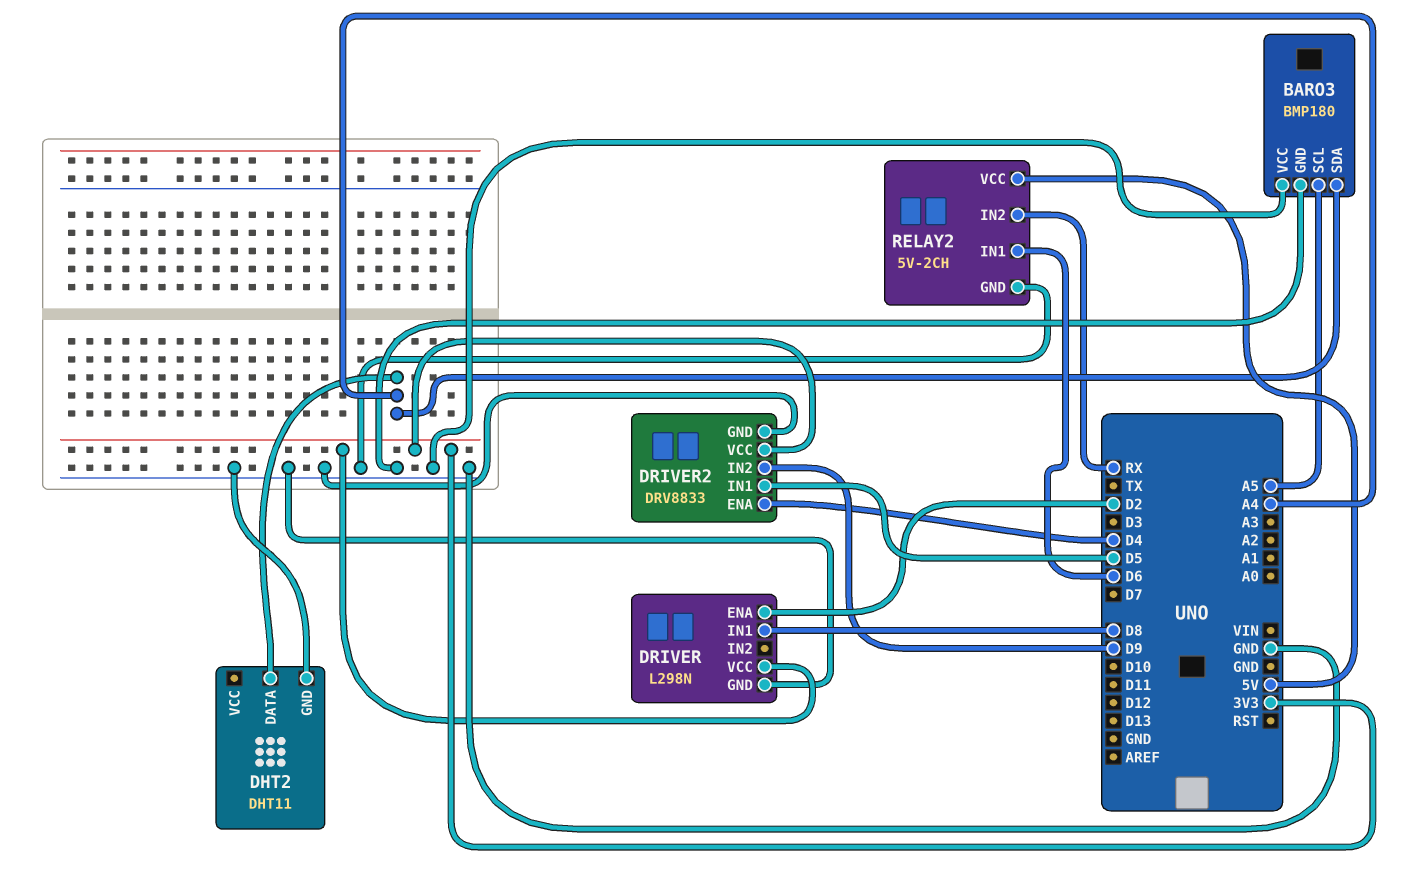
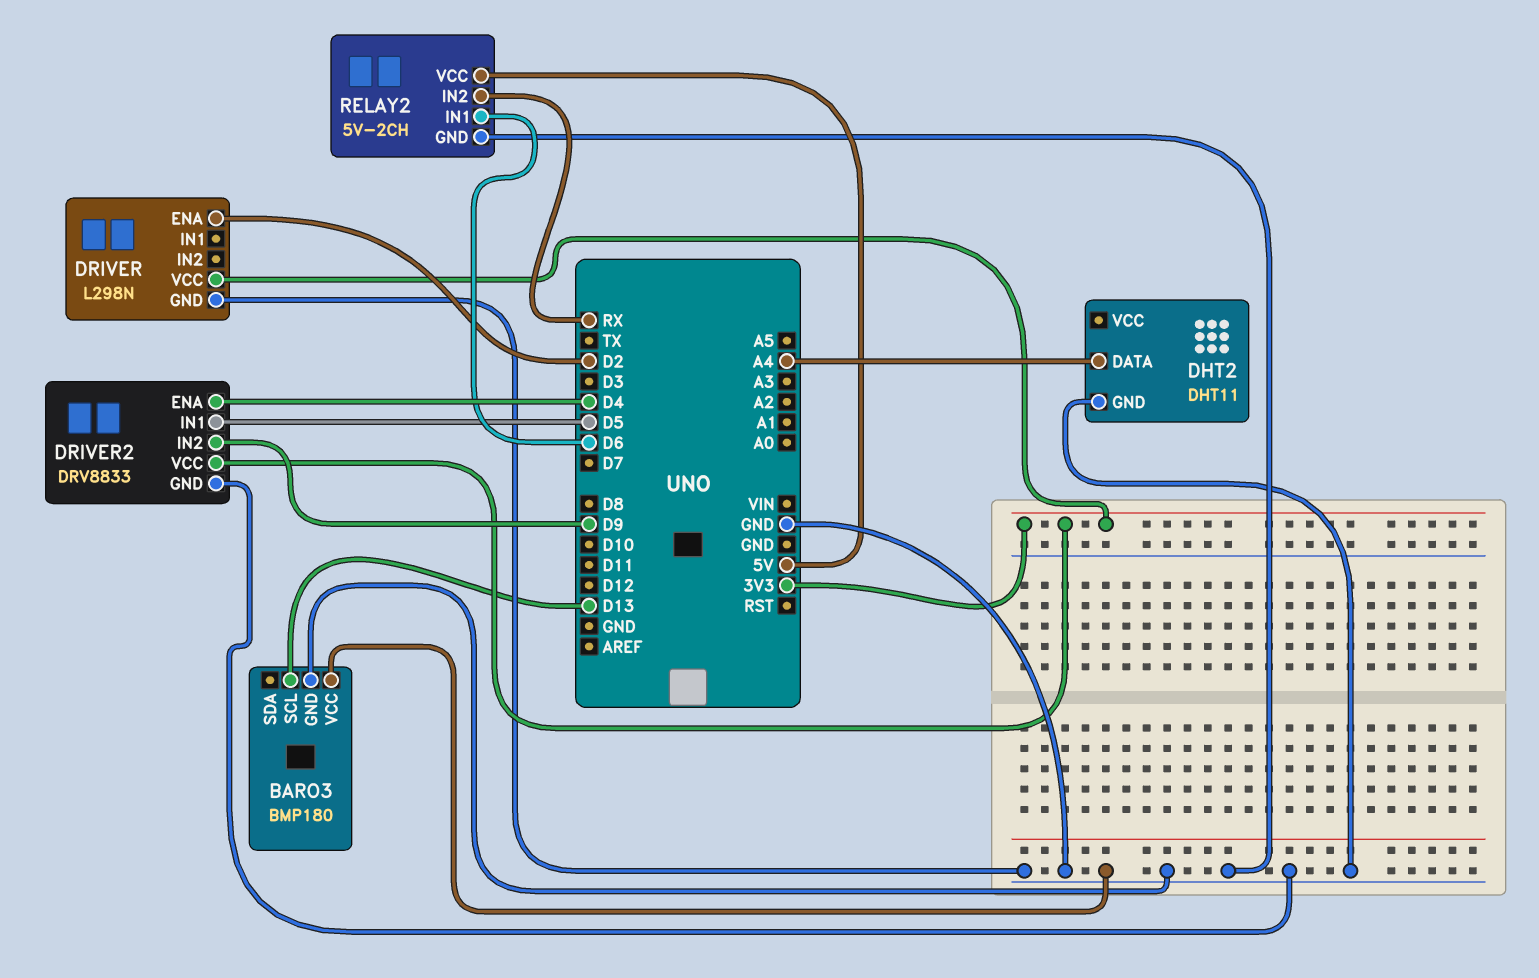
BARO3 pin SCL: A5 -> D13
BARO3 pin SDA: A4 -> none
DRIVER pin IN1: D8 -> none

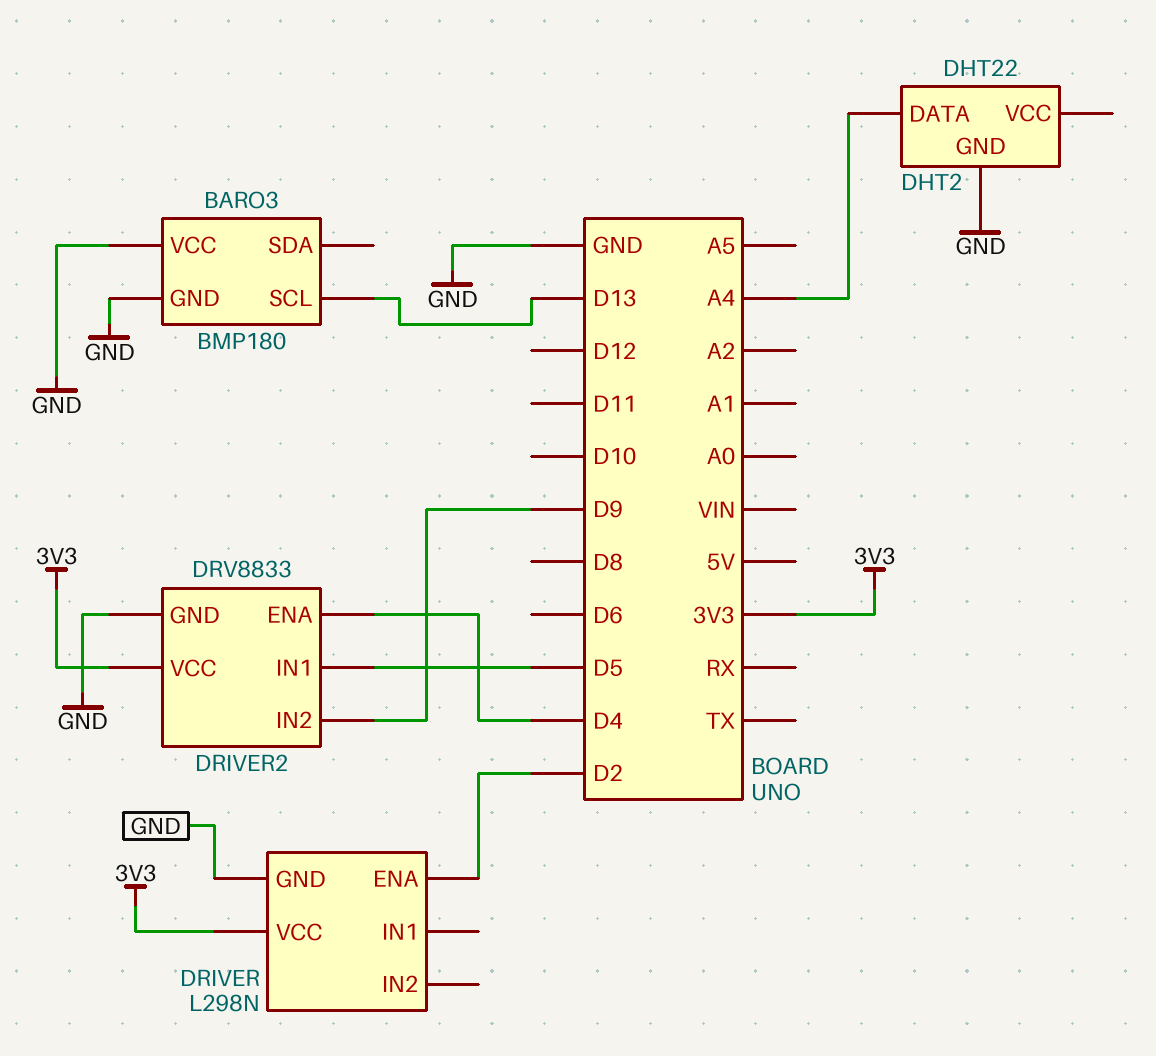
DHT2: DHT11 -> DHT22
RELAY2: 5V-2CH -> none
RELAY2 pin GND: GND -> none
RELAY2 pin IN1: D6 -> none
RELAY2 pin IN2: RX -> none
RELAY2 pin VCC: 5V -> none

